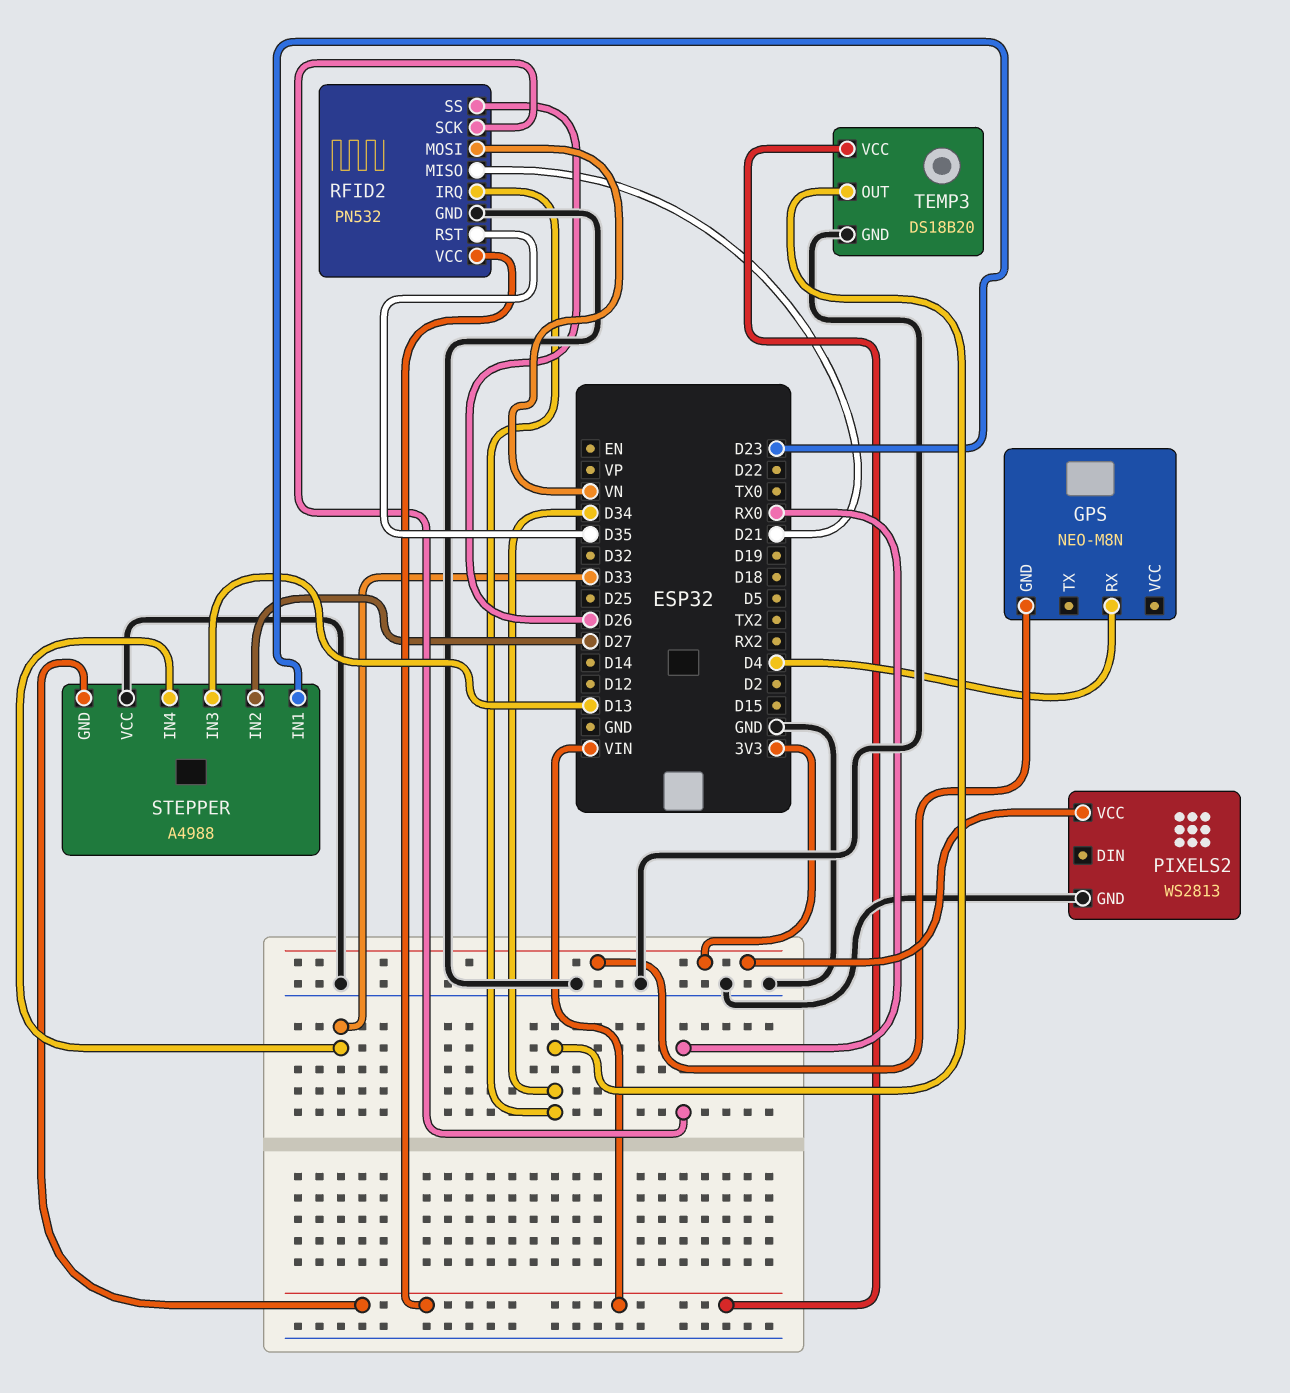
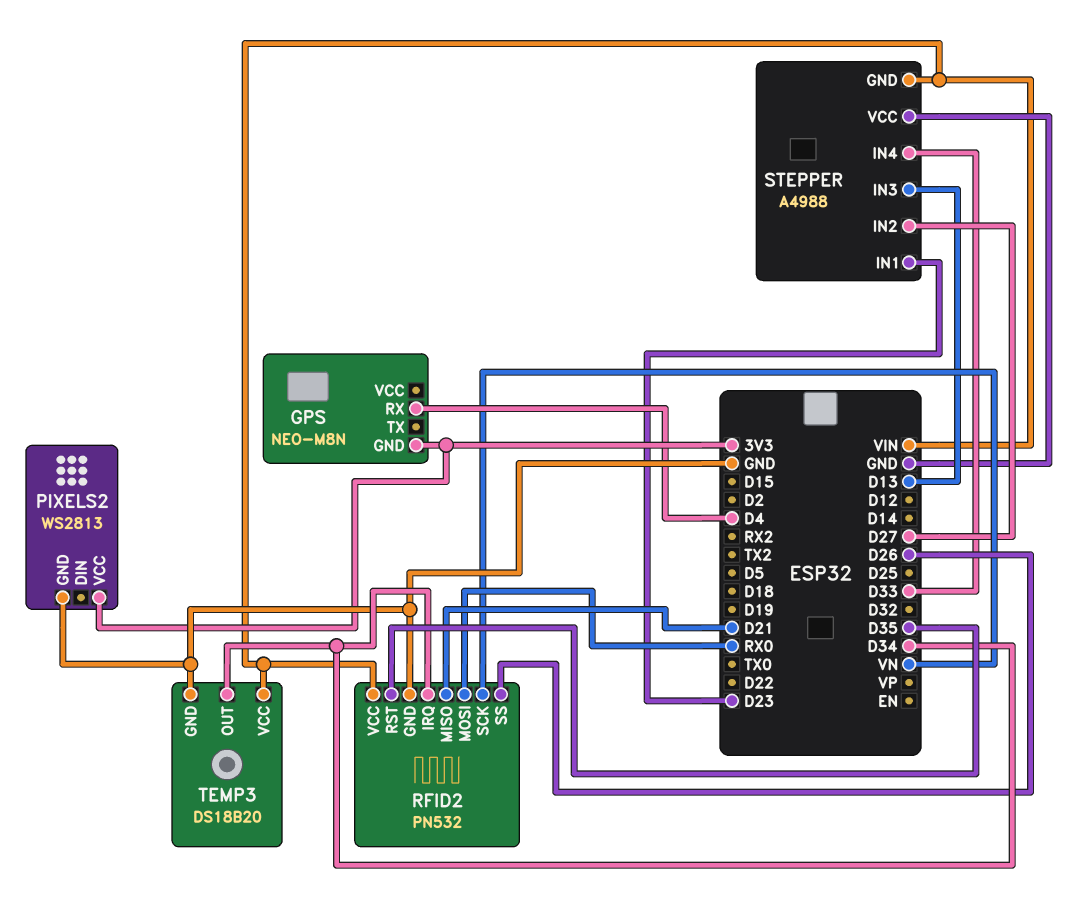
RFID2 pin MOSI: VN -> RX0
RFID2 pin SCK: RX0 -> VN

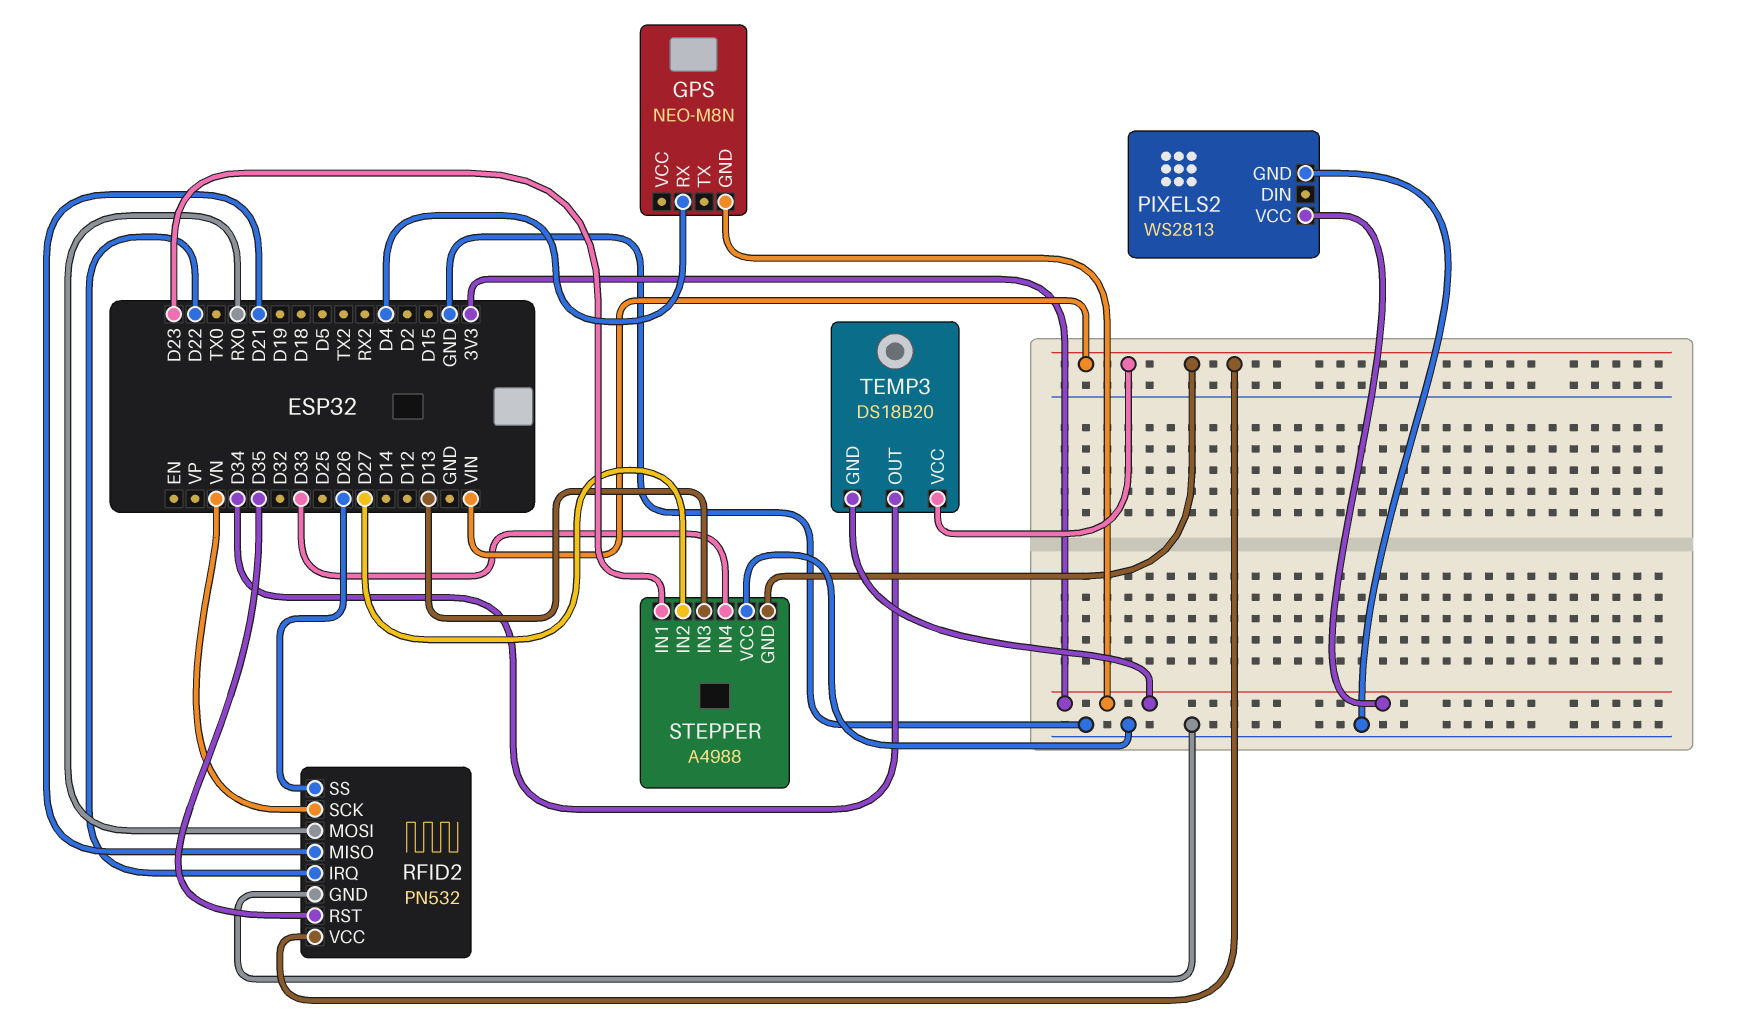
RFID2 pin IRQ: D34 -> D22
TEMP3 pin GND: GND -> 3V3

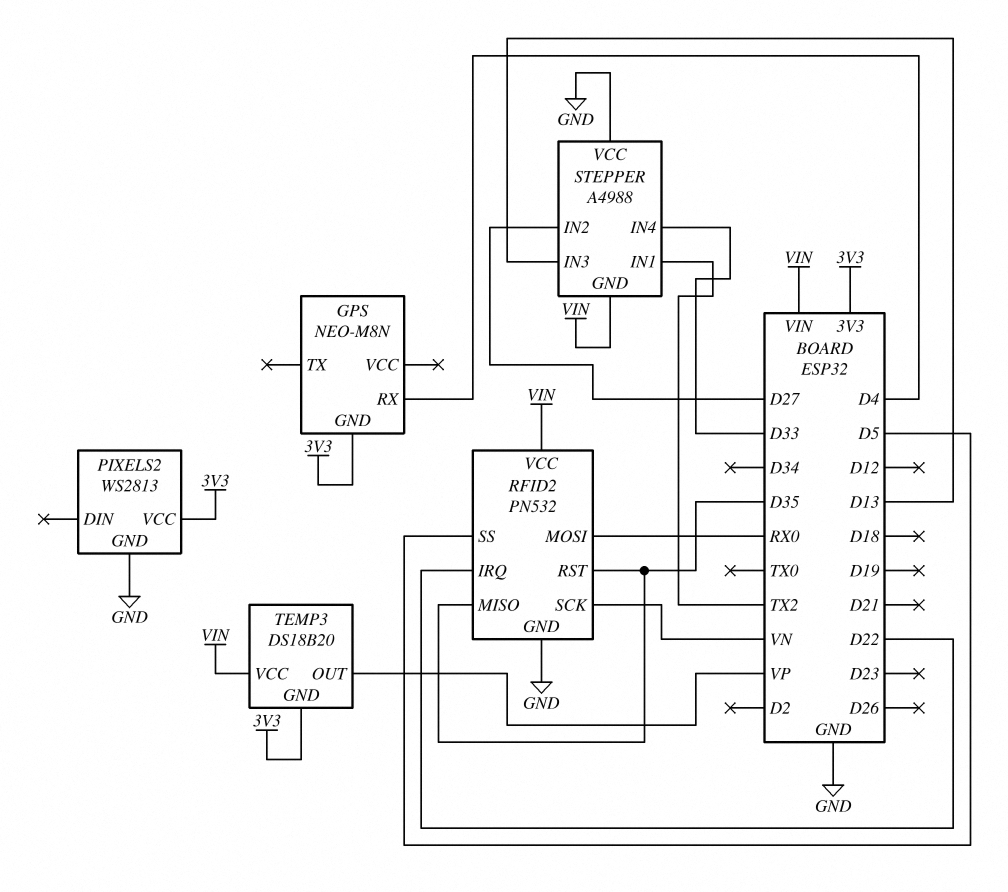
RFID2 pin MISO: D21 -> D35
RFID2 pin SS: D26 -> D5
STEPPER pin IN1: D23 -> TX2
TEMP3 pin OUT: D34 -> VP

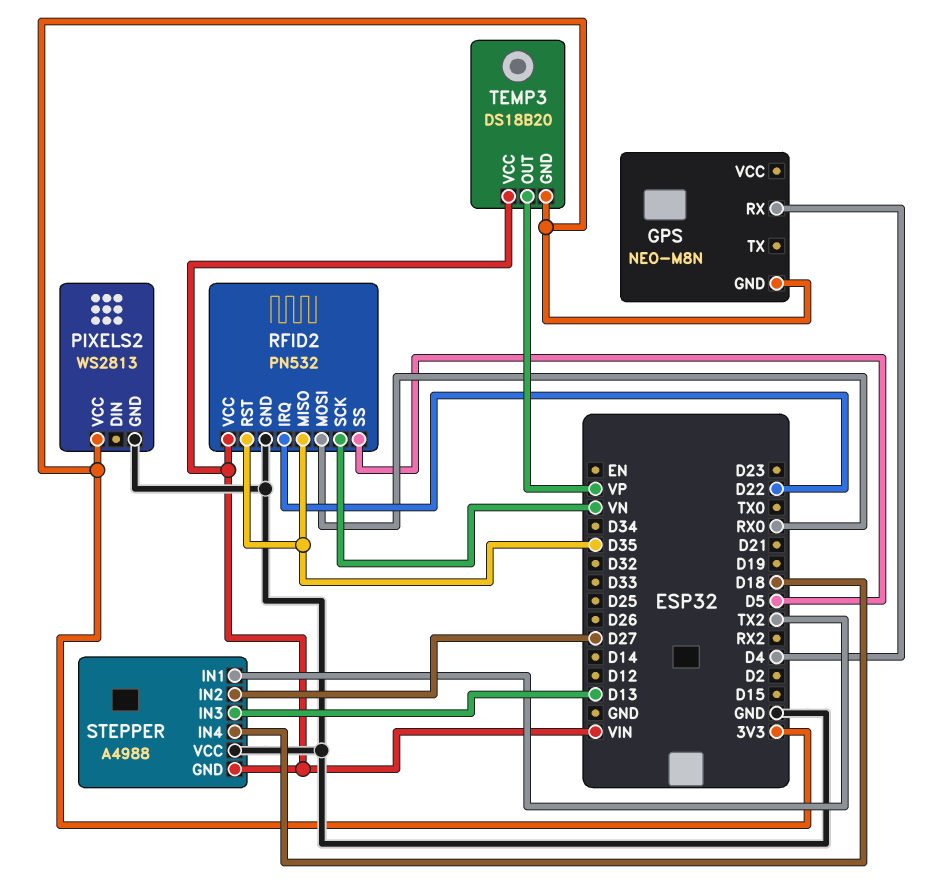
STEPPER pin IN4: D33 -> D18

